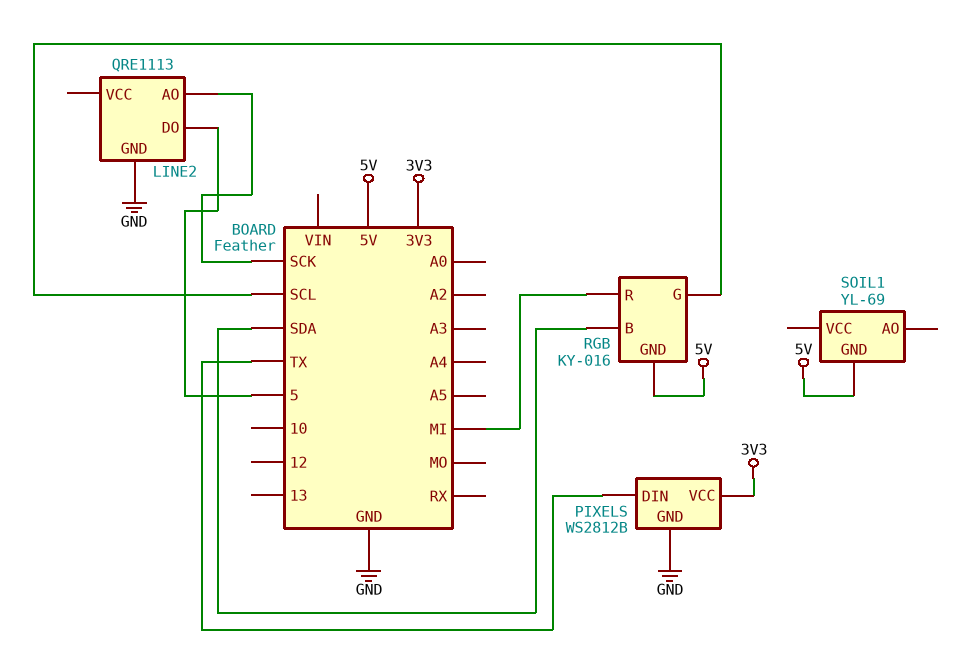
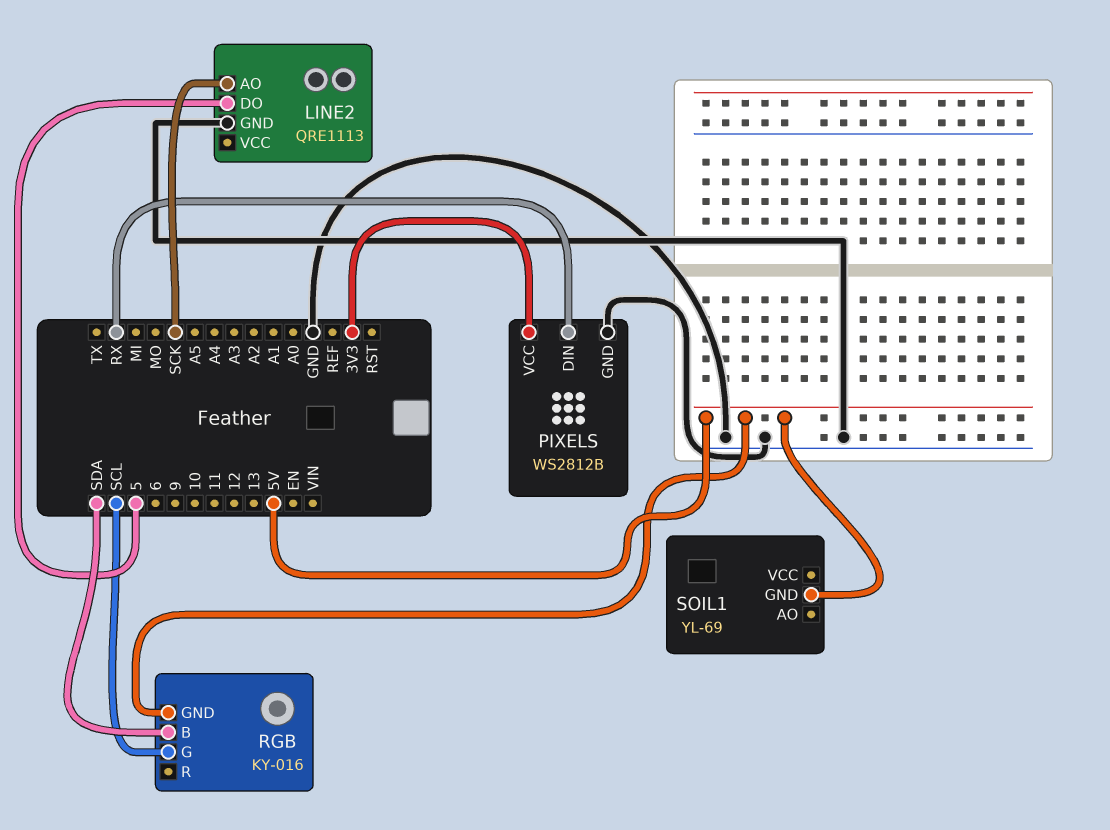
PIXELS pin DIN: TX -> RX
RGB pin R: MI -> none

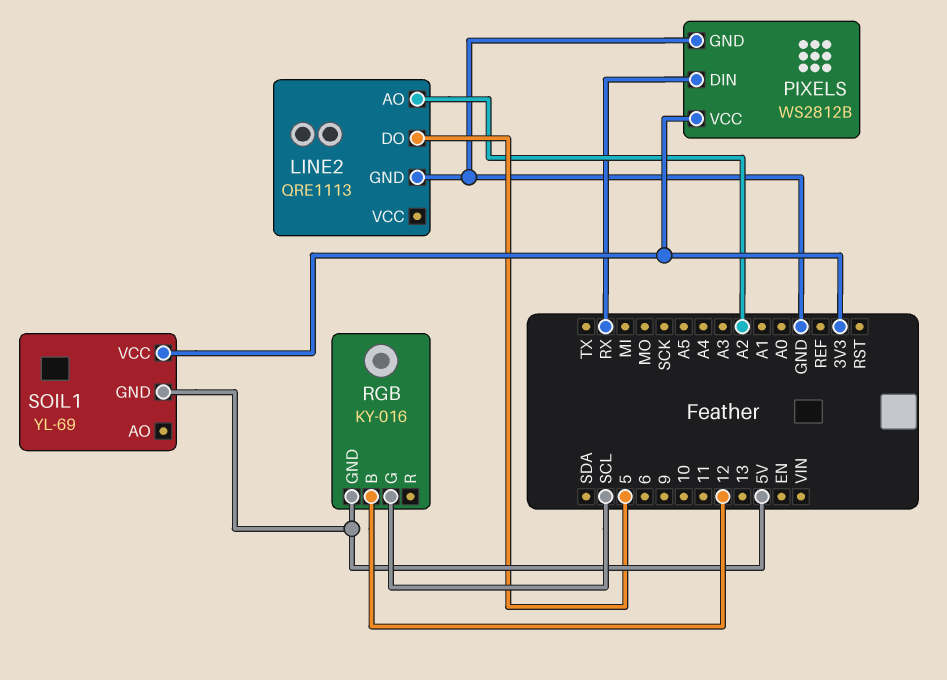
LINE2 pin AO: SCK -> A2
RGB pin B: SDA -> 12
SOIL1 pin VCC: none -> 3V3

